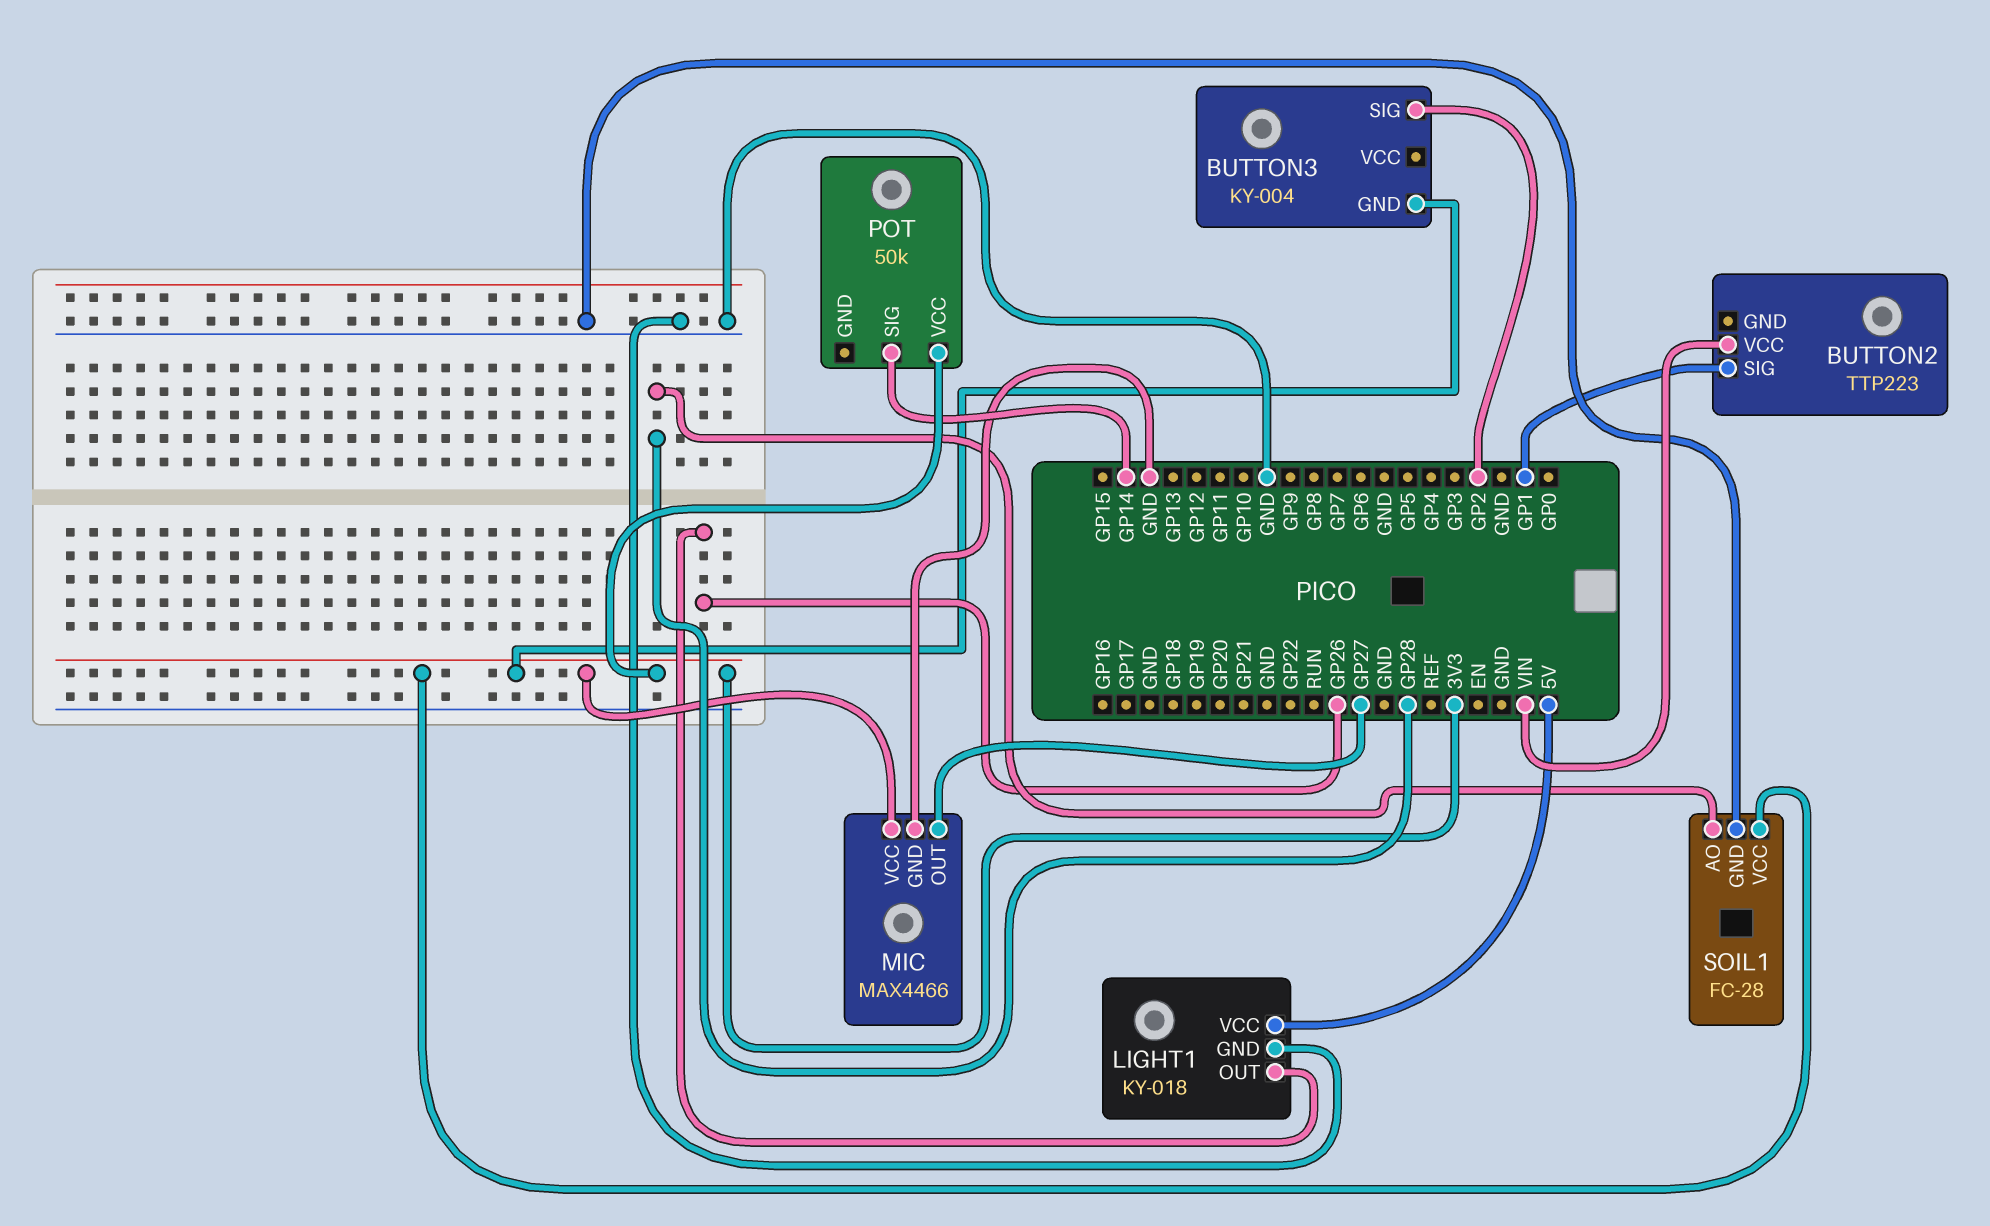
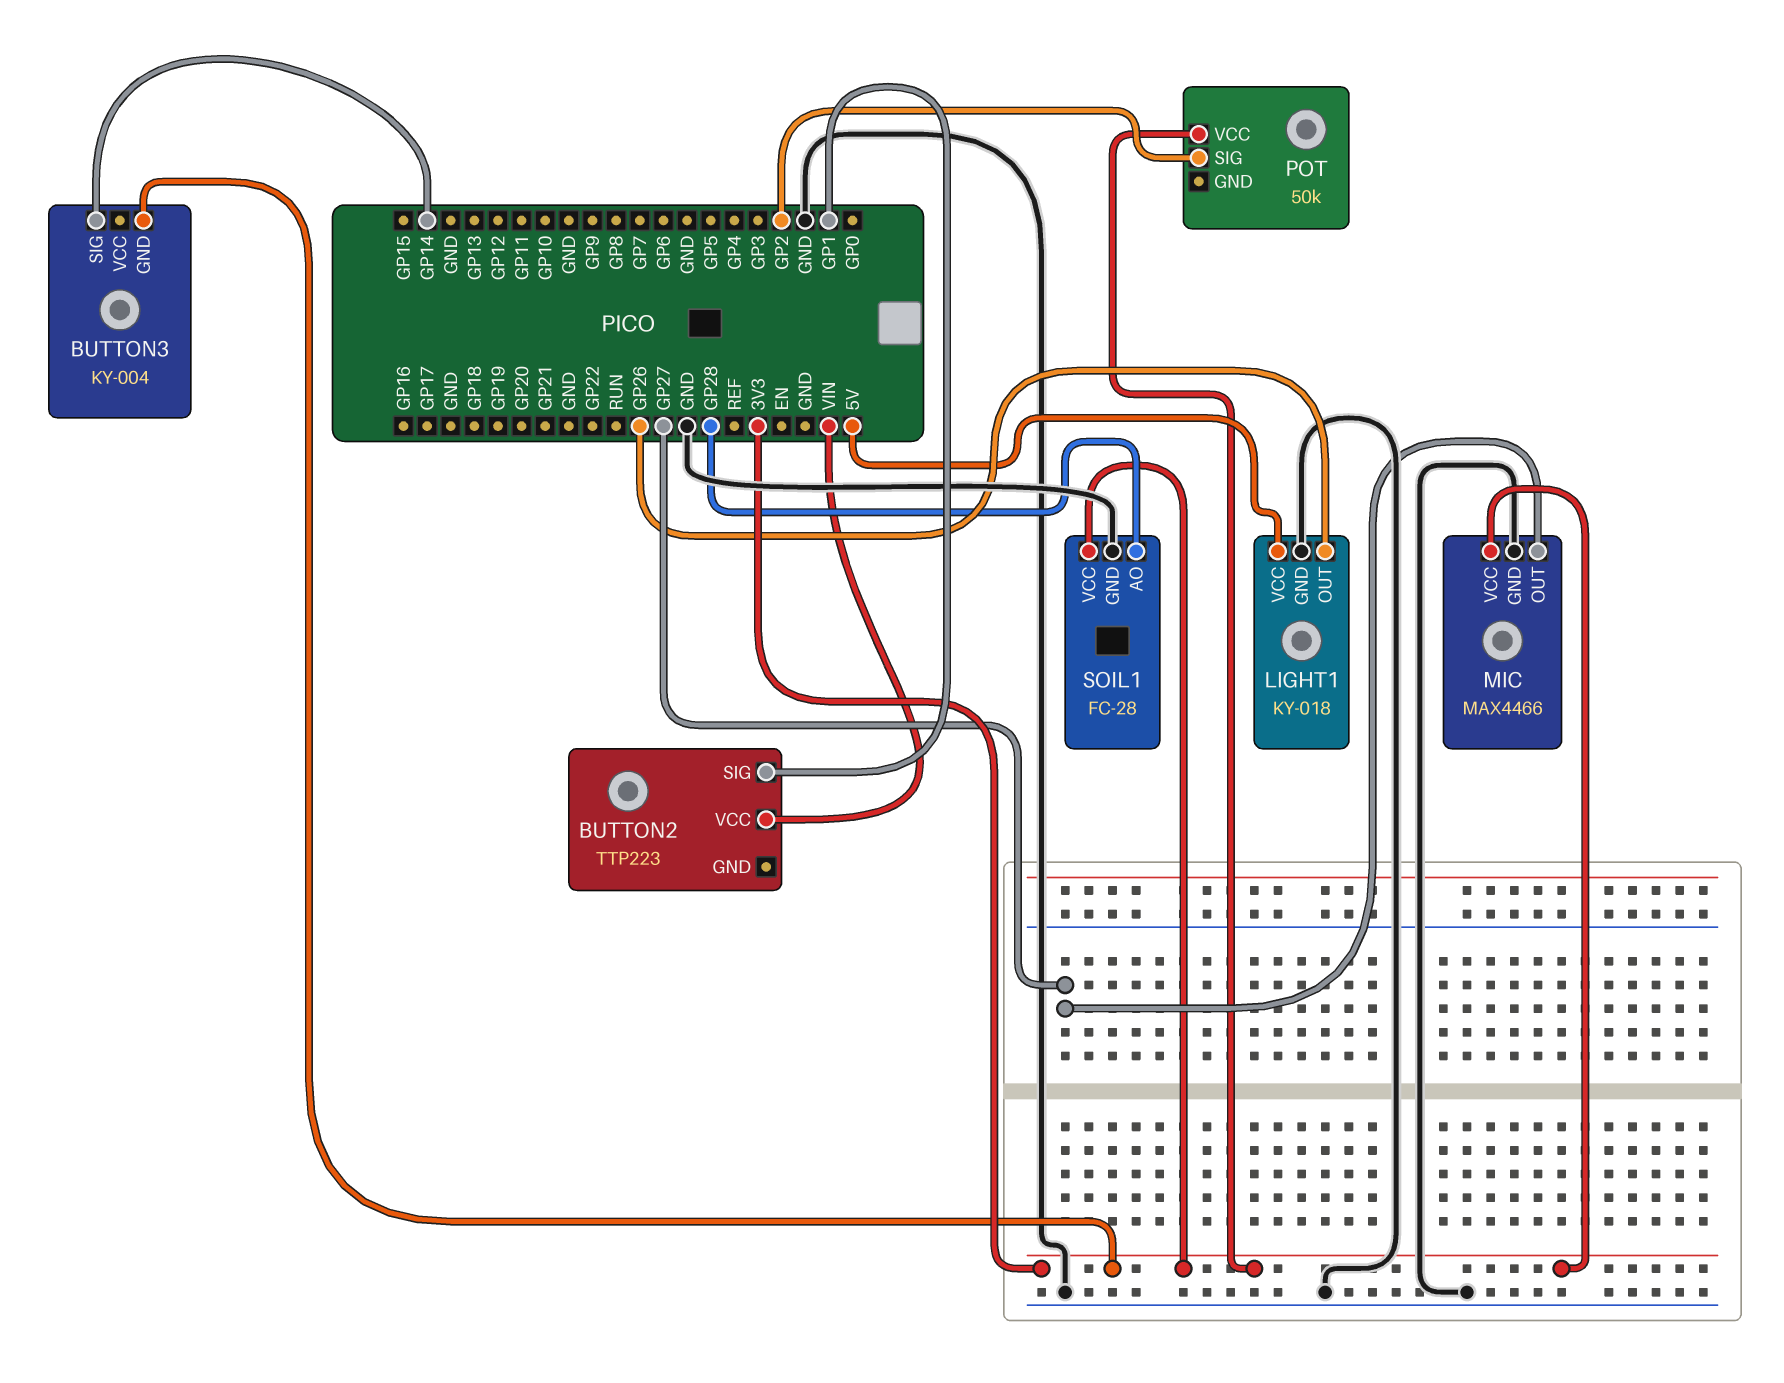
BUTTON3 pin SIG: GP2 -> GP14
POT pin SIG: GP14 -> GP2

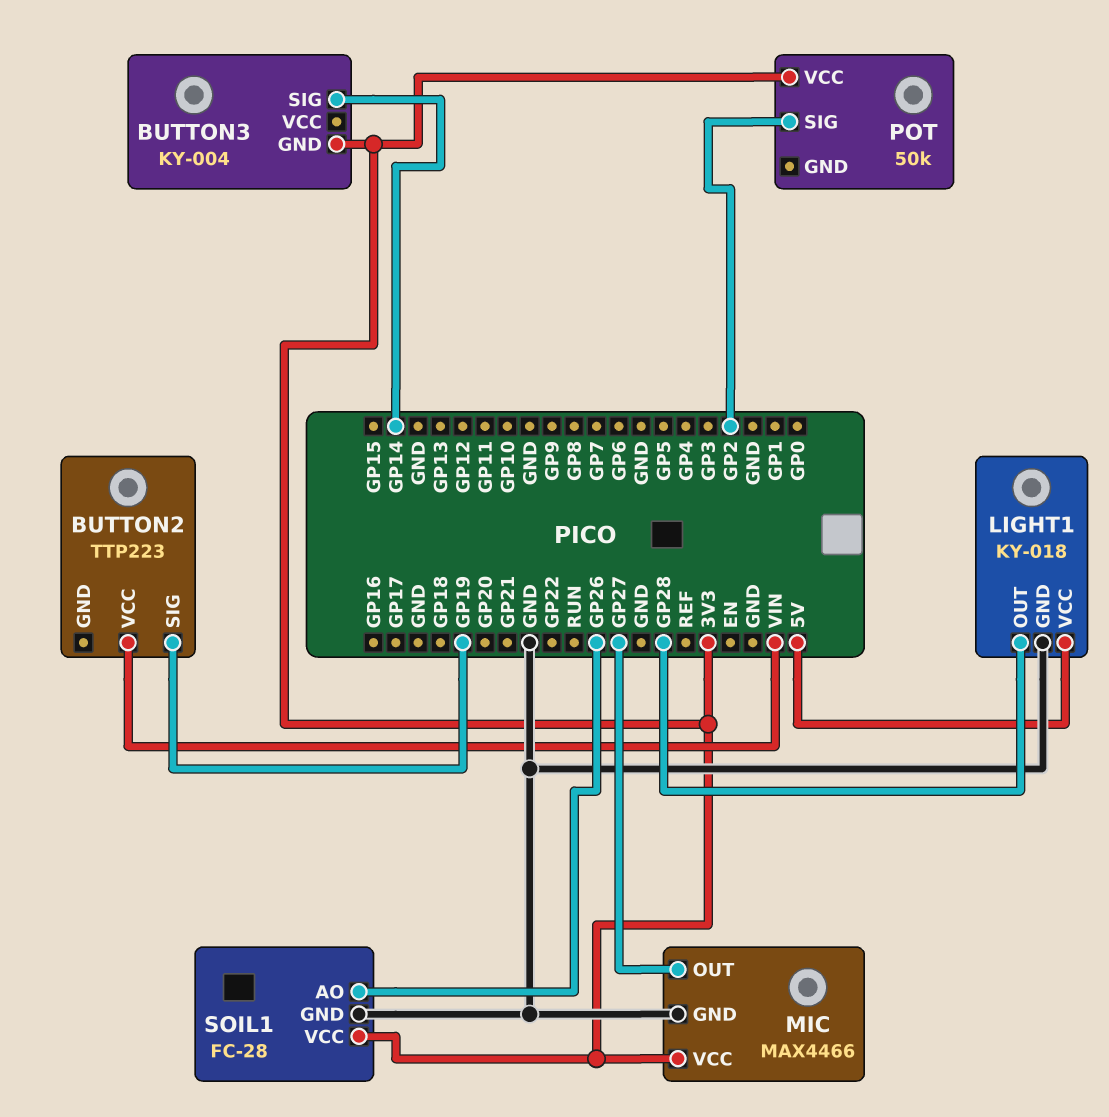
BUTTON2 pin SIG: GP1 -> GP19
LIGHT1 pin OUT: GP26 -> GP28
SOIL1 pin AO: GP28 -> GP26

